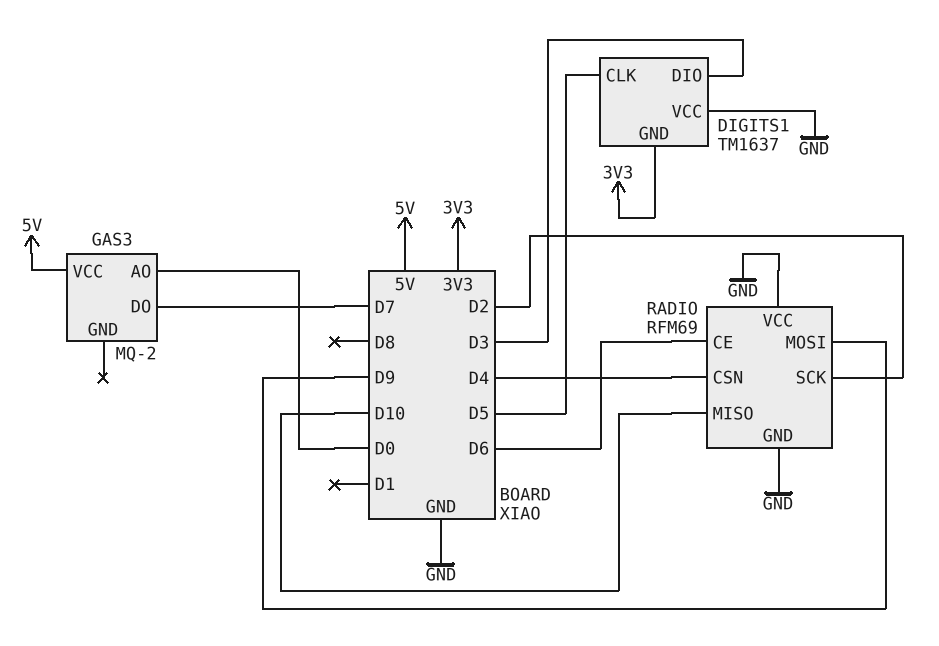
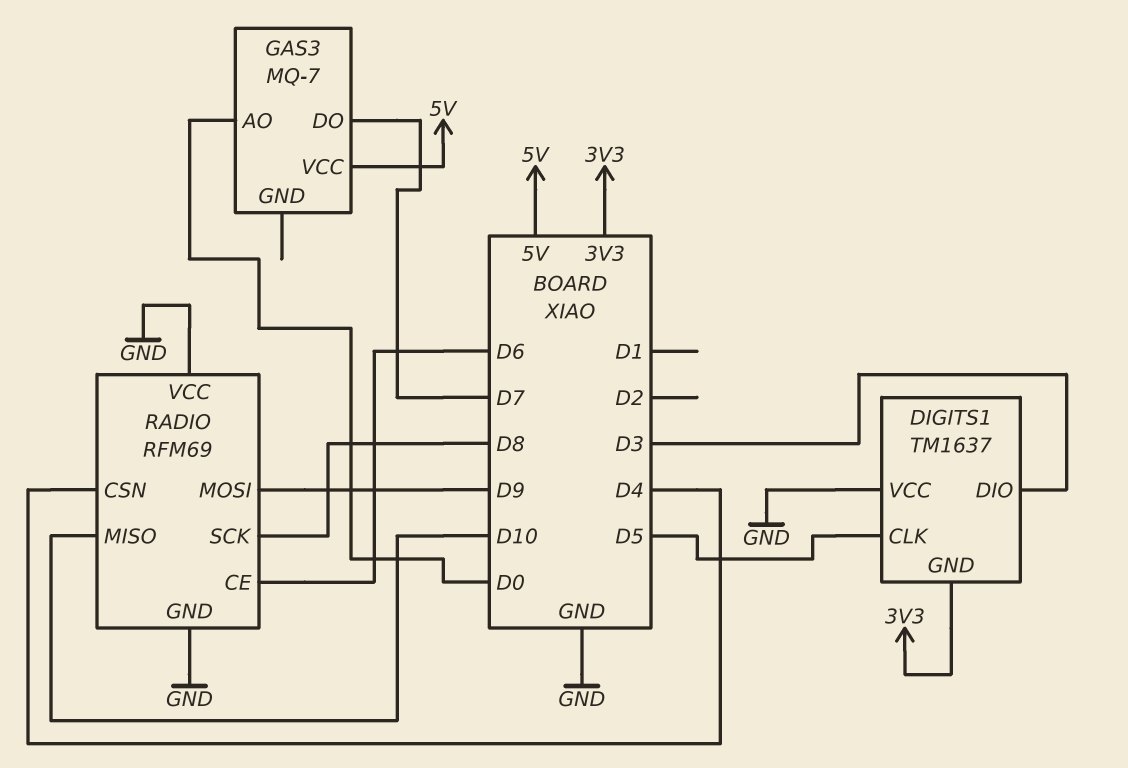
GAS3: MQ-2 -> MQ-7
RADIO pin SCK: D2 -> D8

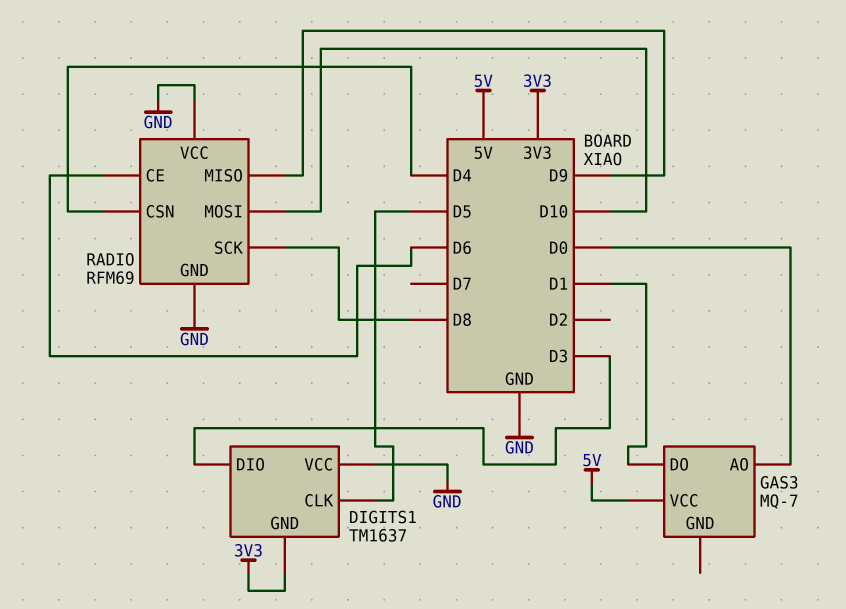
GAS3 pin DO: D7 -> D1
RADIO pin MISO: D10 -> D9
RADIO pin MOSI: D9 -> D10

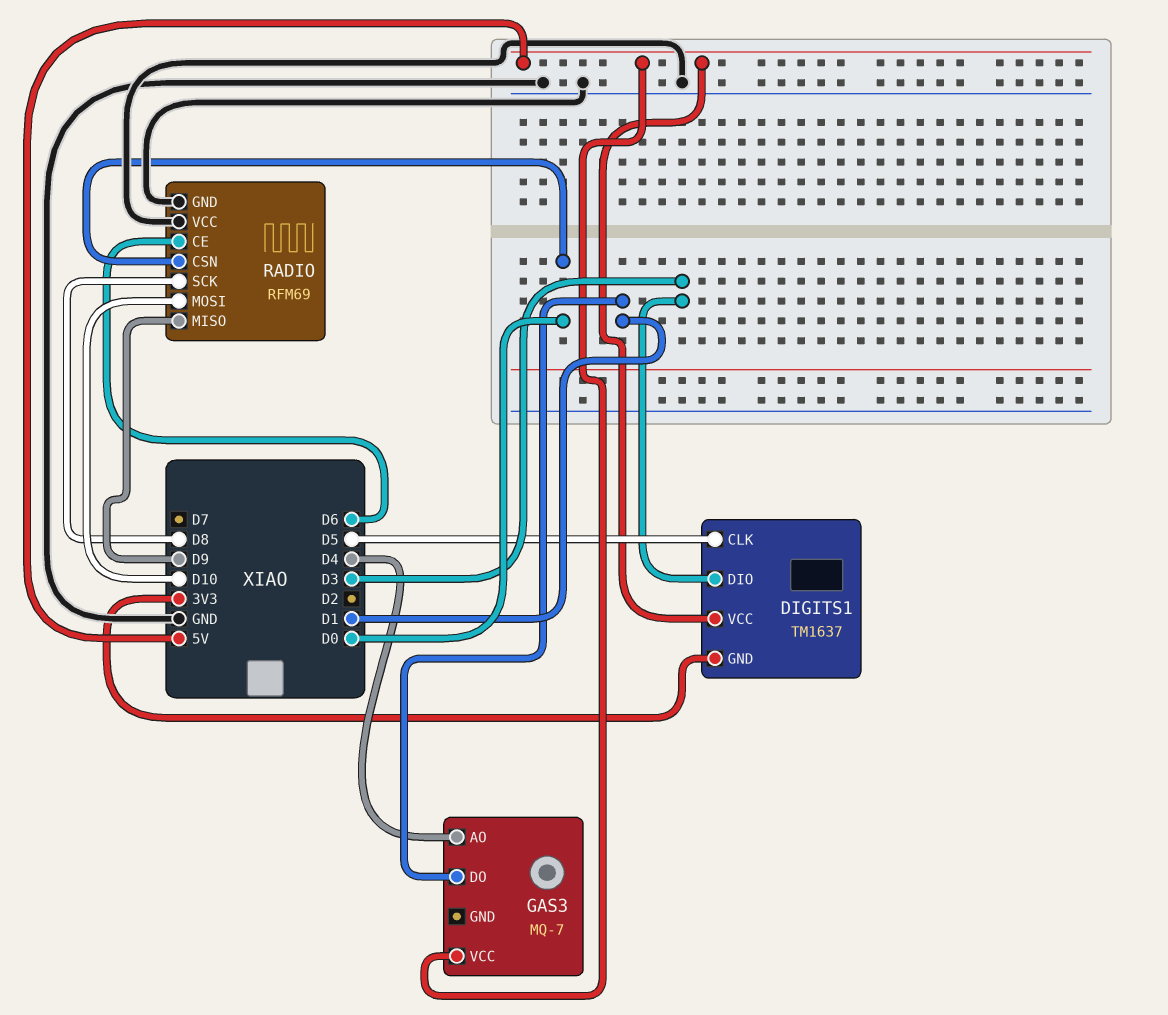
DIGITS1 pin VCC: GND -> 5V
GAS3 pin AO: D0 -> D4
RADIO pin CSN: D4 -> D0

